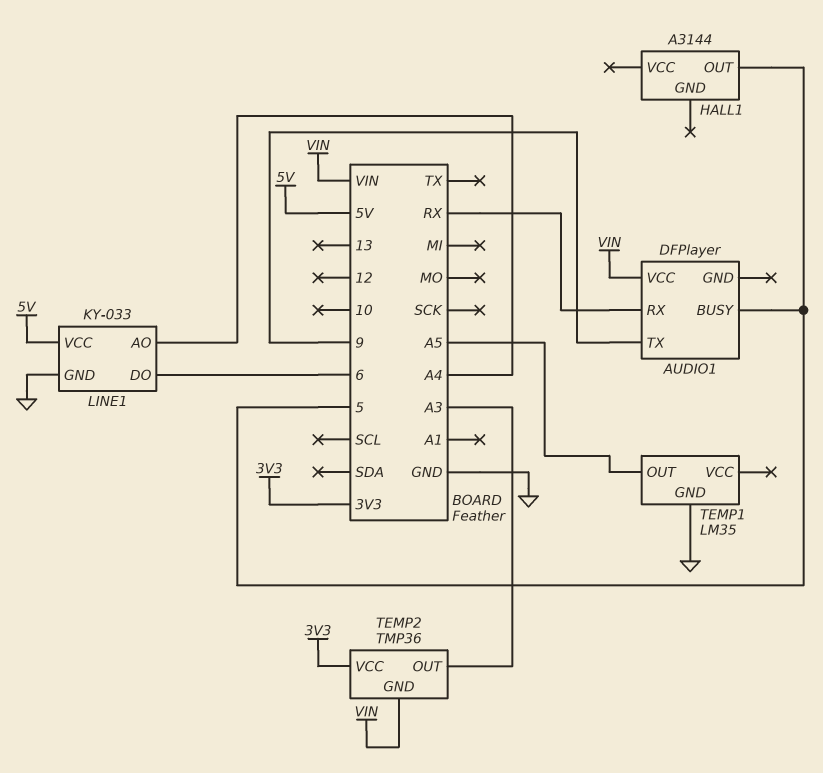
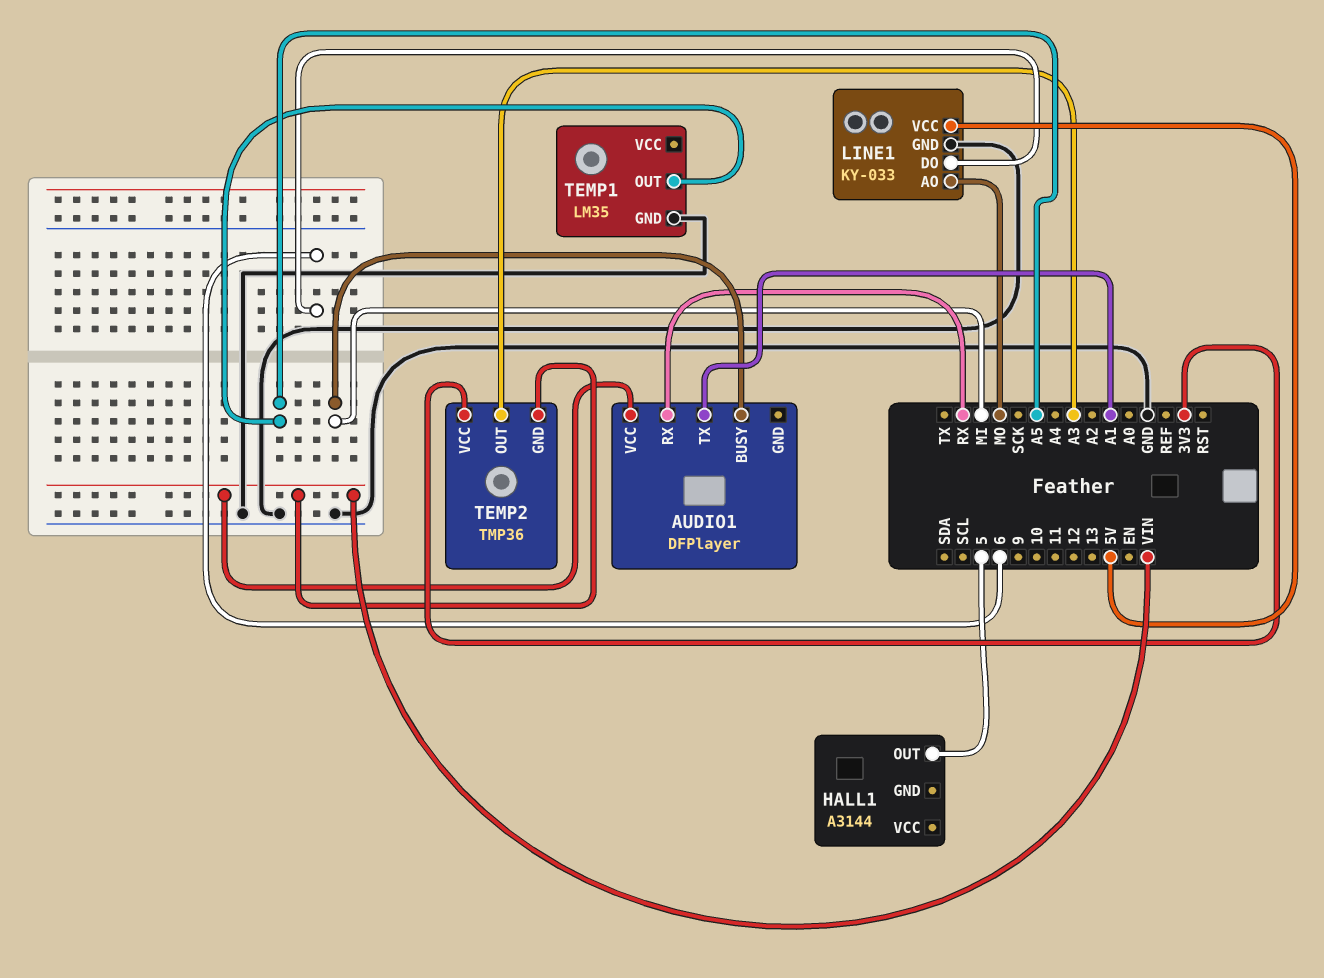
AUDIO1 pin BUSY: 5 -> MI
AUDIO1 pin TX: 9 -> A1
LINE1 pin AO: A4 -> MO

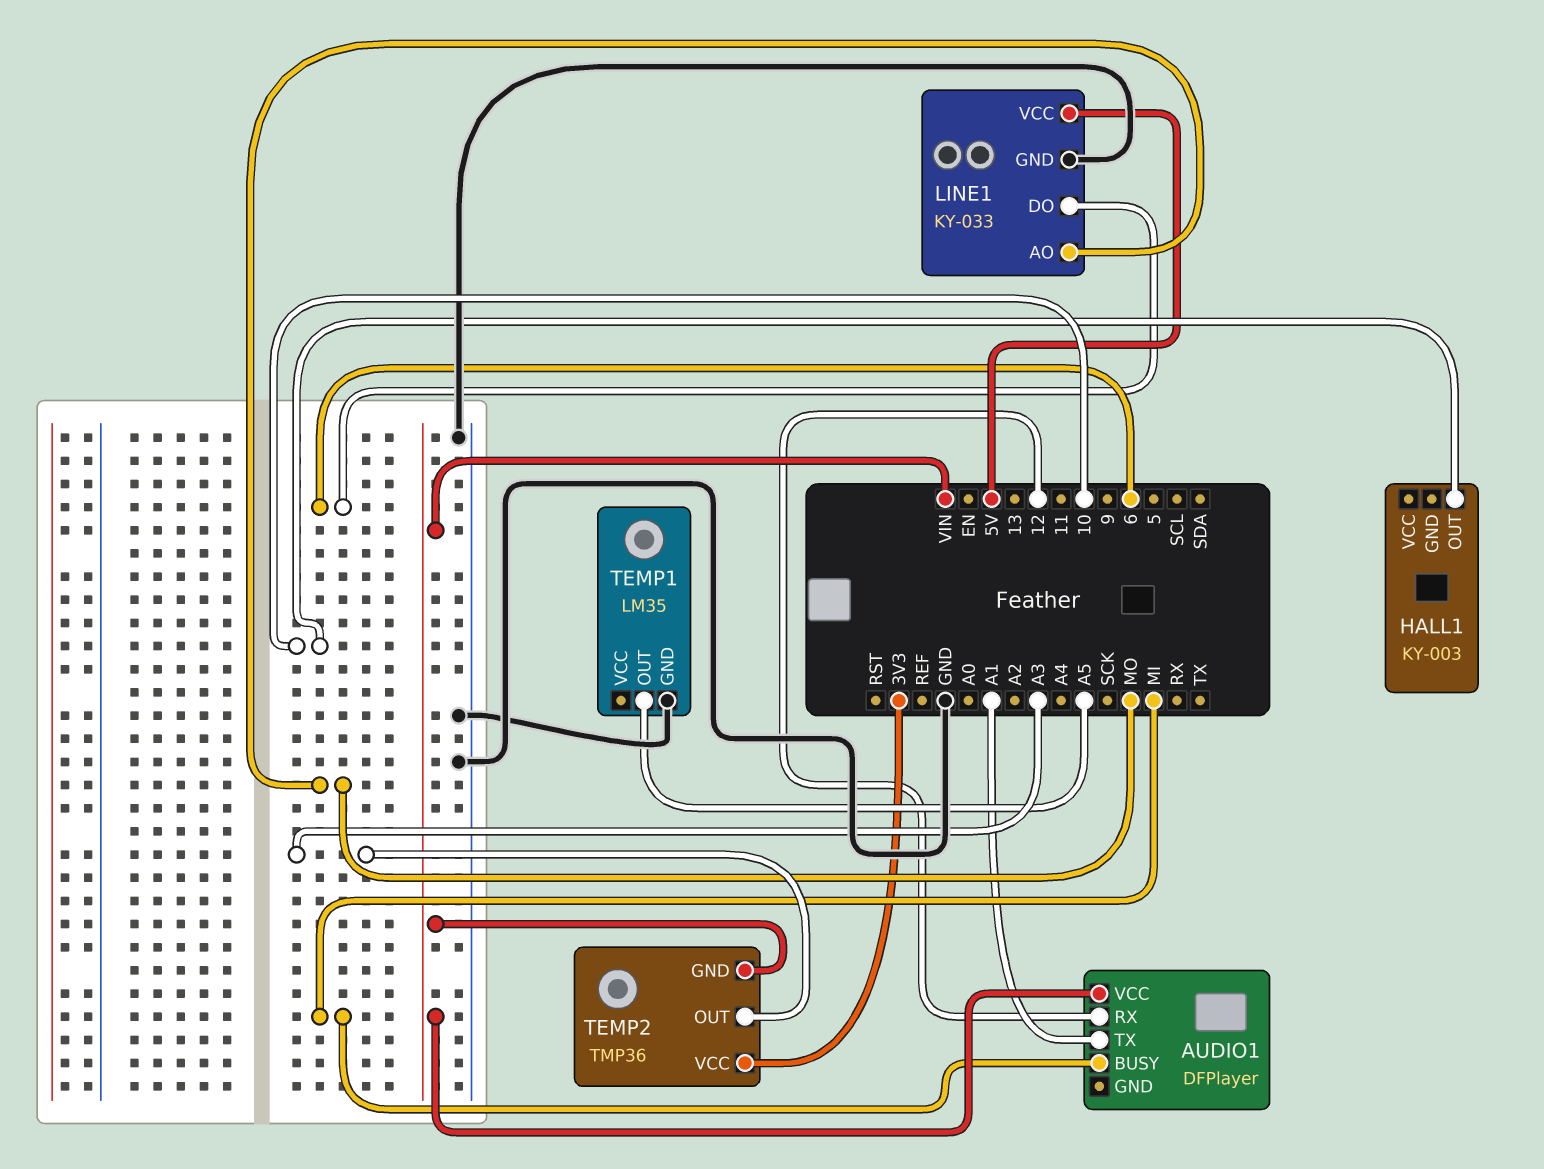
AUDIO1 pin RX: RX -> 12
HALL1: A3144 -> KY-003
HALL1 pin OUT: 5 -> 10

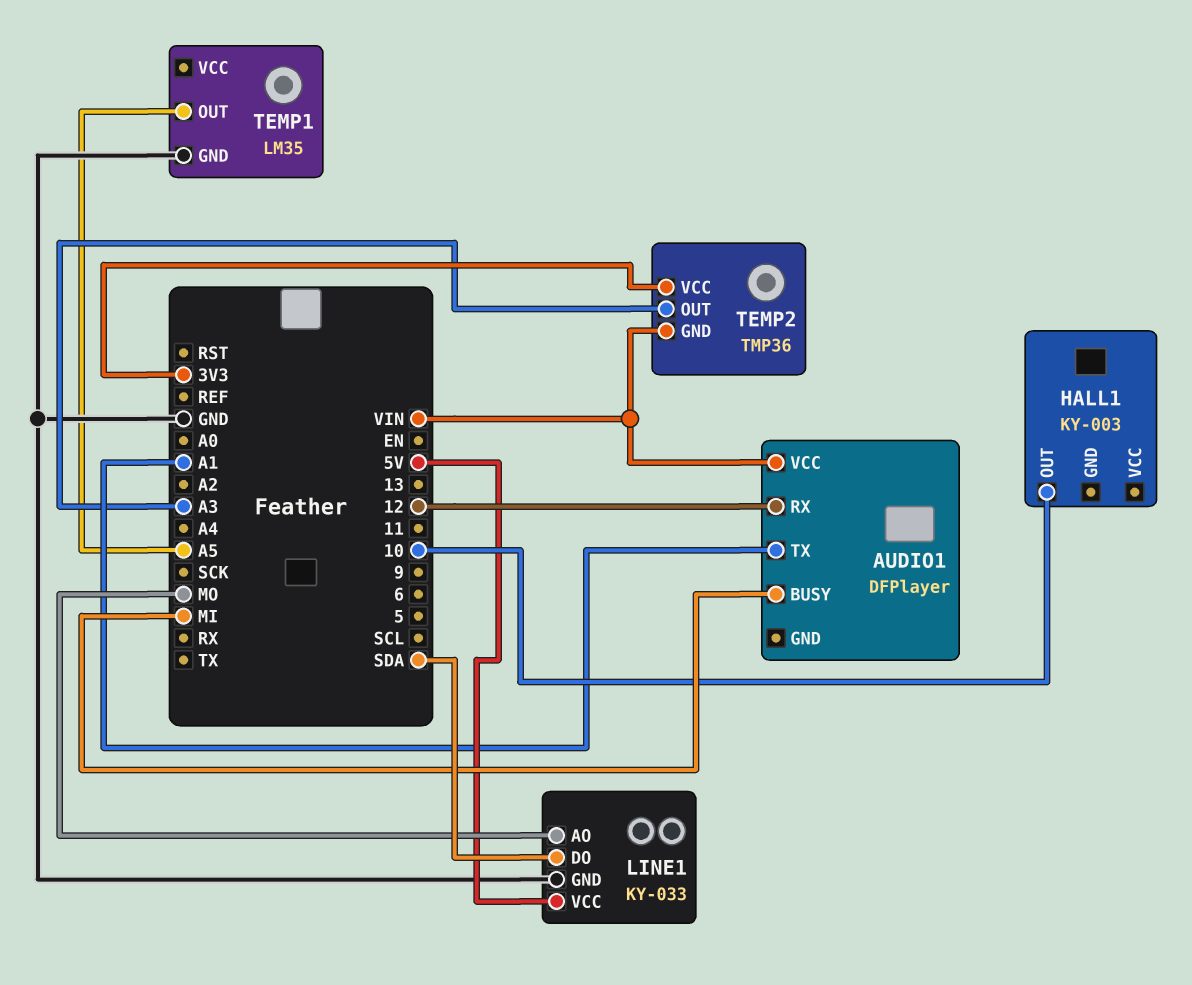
LINE1 pin DO: 6 -> SDA

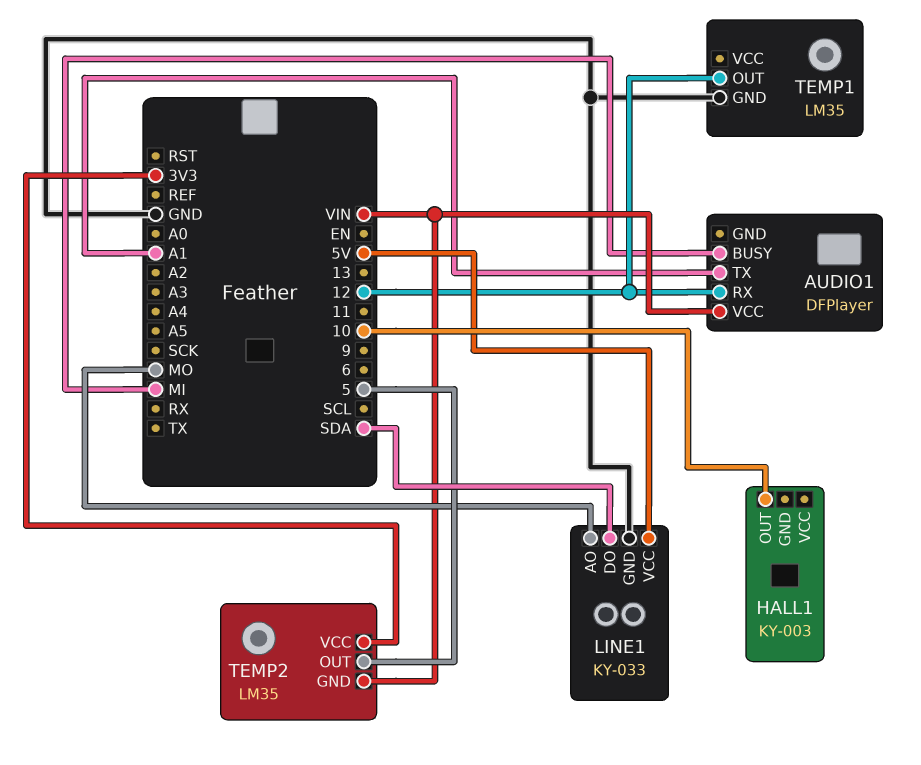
TEMP1 pin OUT: A5 -> 12
TEMP2: TMP36 -> LM35
TEMP2 pin OUT: A3 -> 5

